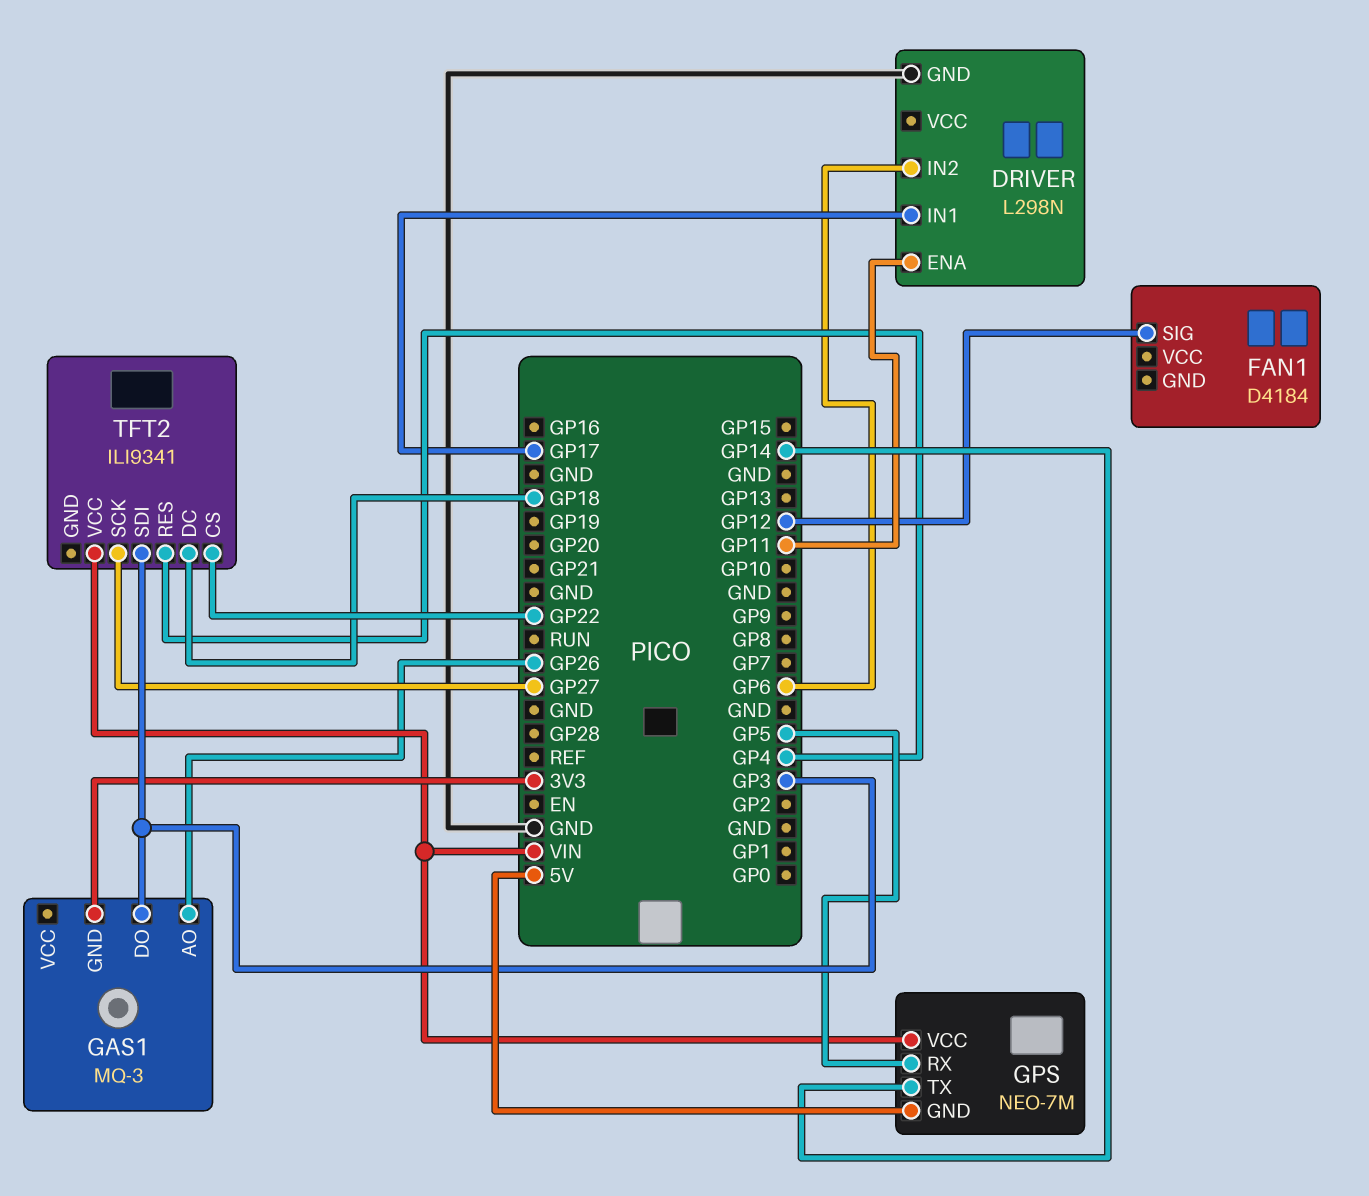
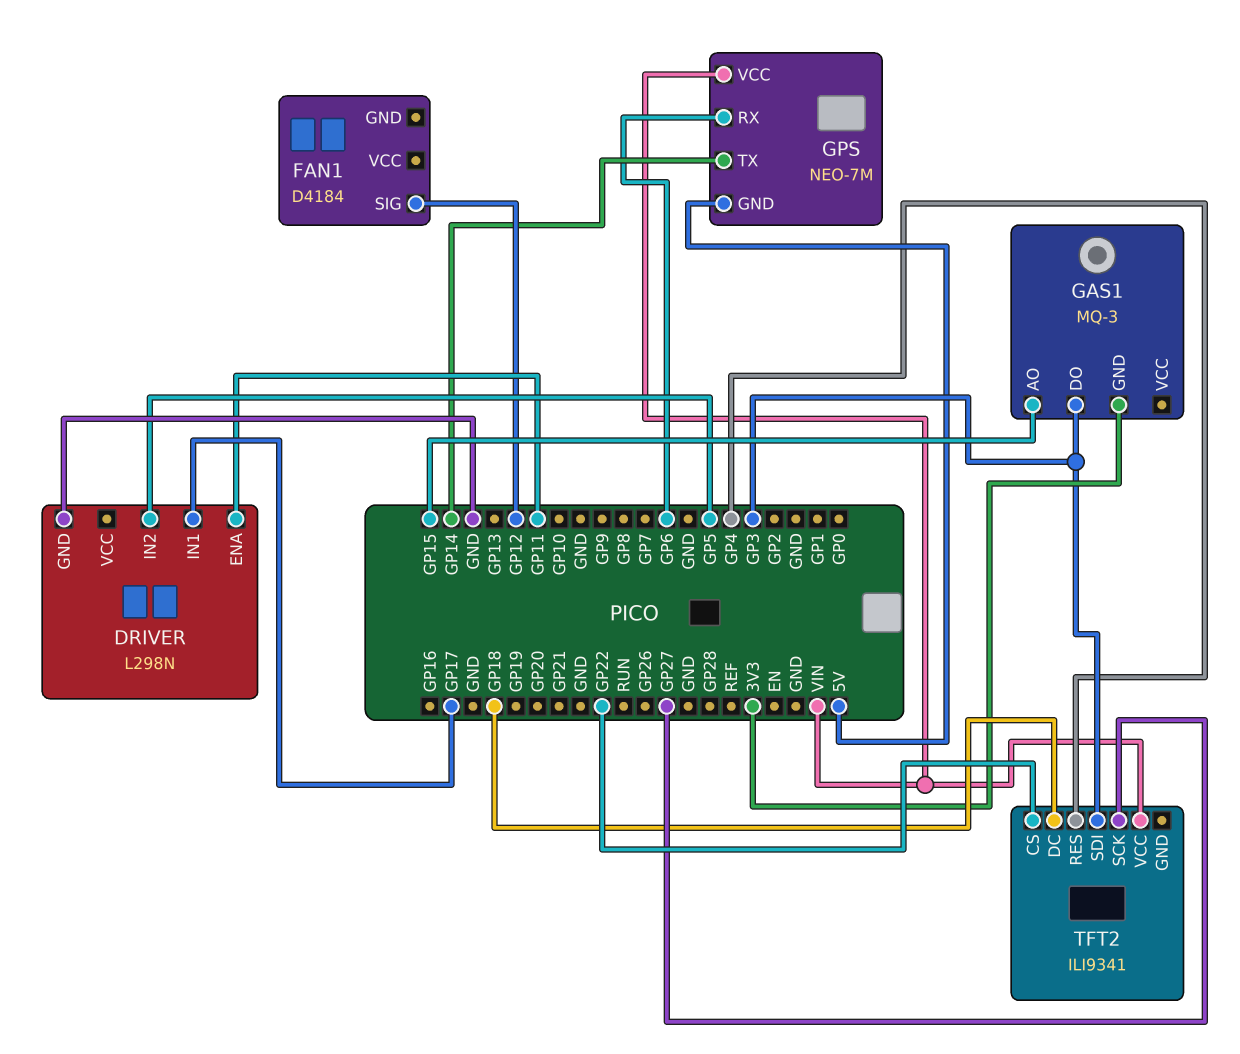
DRIVER pin IN2: GP6 -> GP5
GAS1 pin AO: GP26 -> GP15
GPS pin RX: GP5 -> GP6

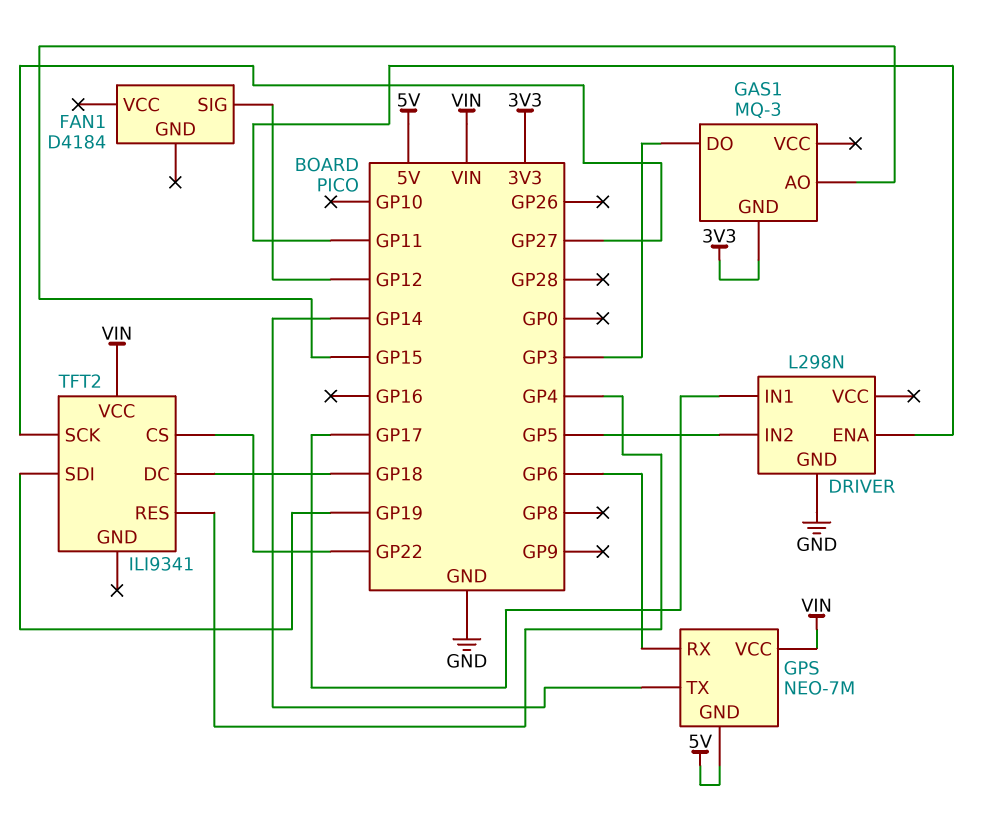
TFT2 pin SDI: GP3 -> GP19

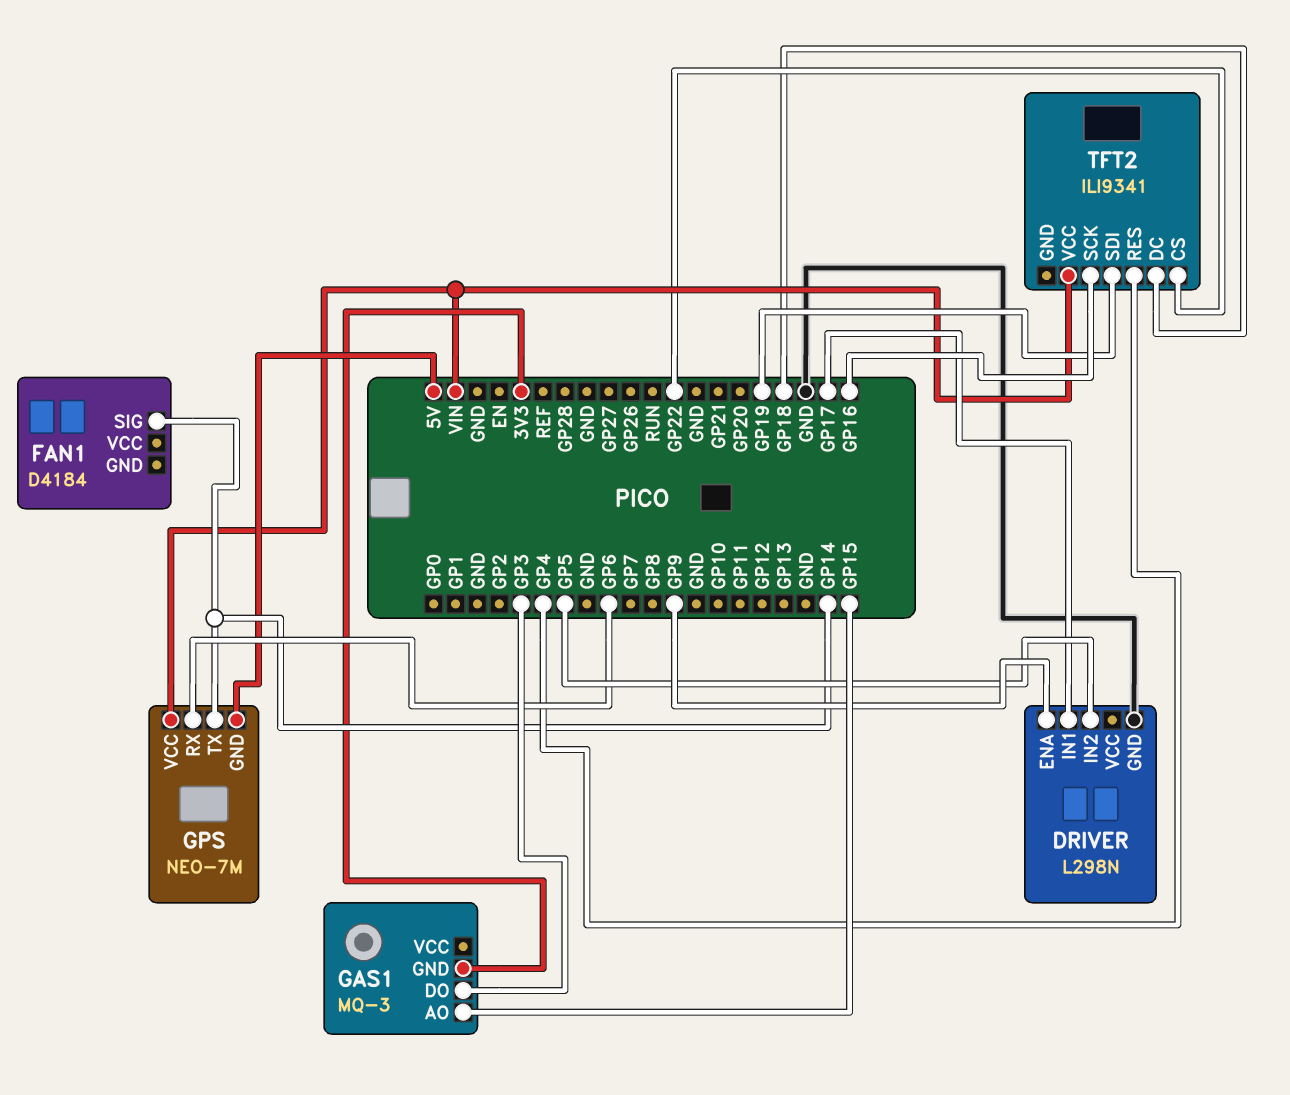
DRIVER pin ENA: GP11 -> GP9
FAN1 pin SIG: GP12 -> GP14
TFT2 pin SCK: GP27 -> GP16

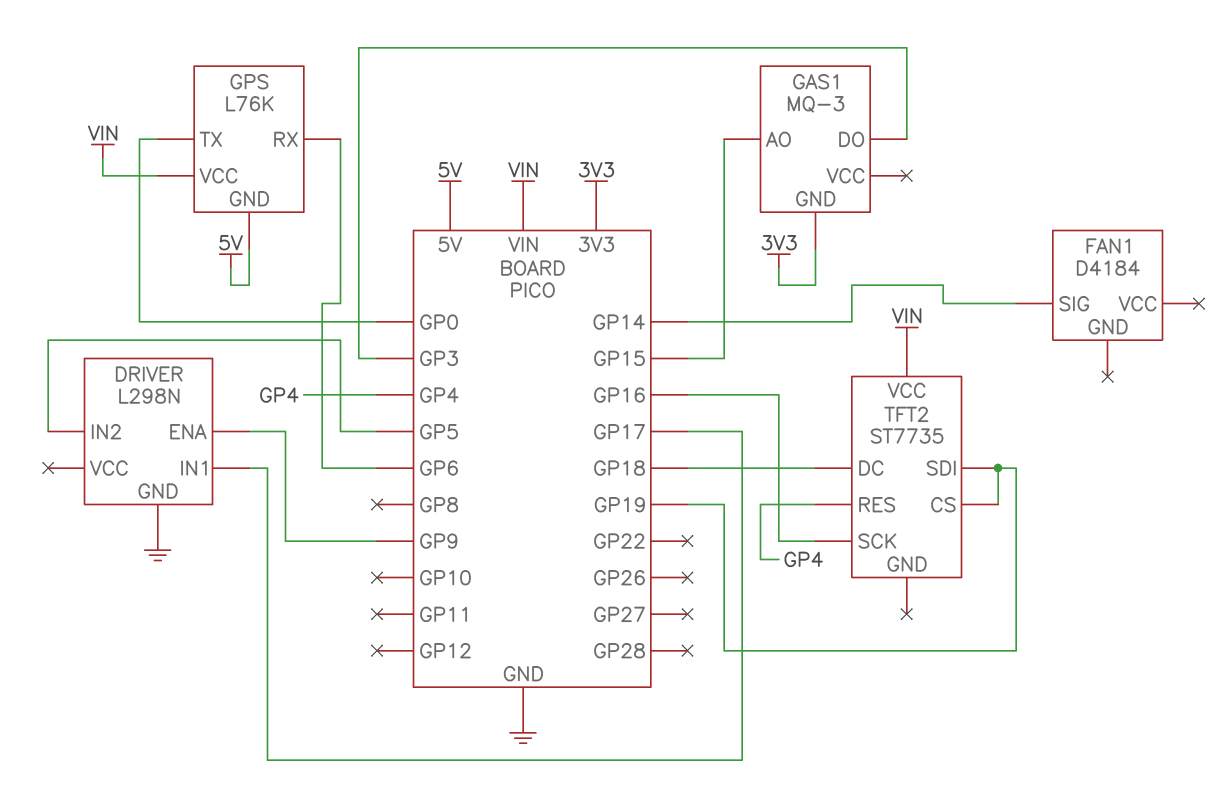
GPS: NEO-7M -> L76K
GPS pin TX: GP14 -> GP0
TFT2: ILI9341 -> ST7735
TFT2 pin CS: GP22 -> GP19

